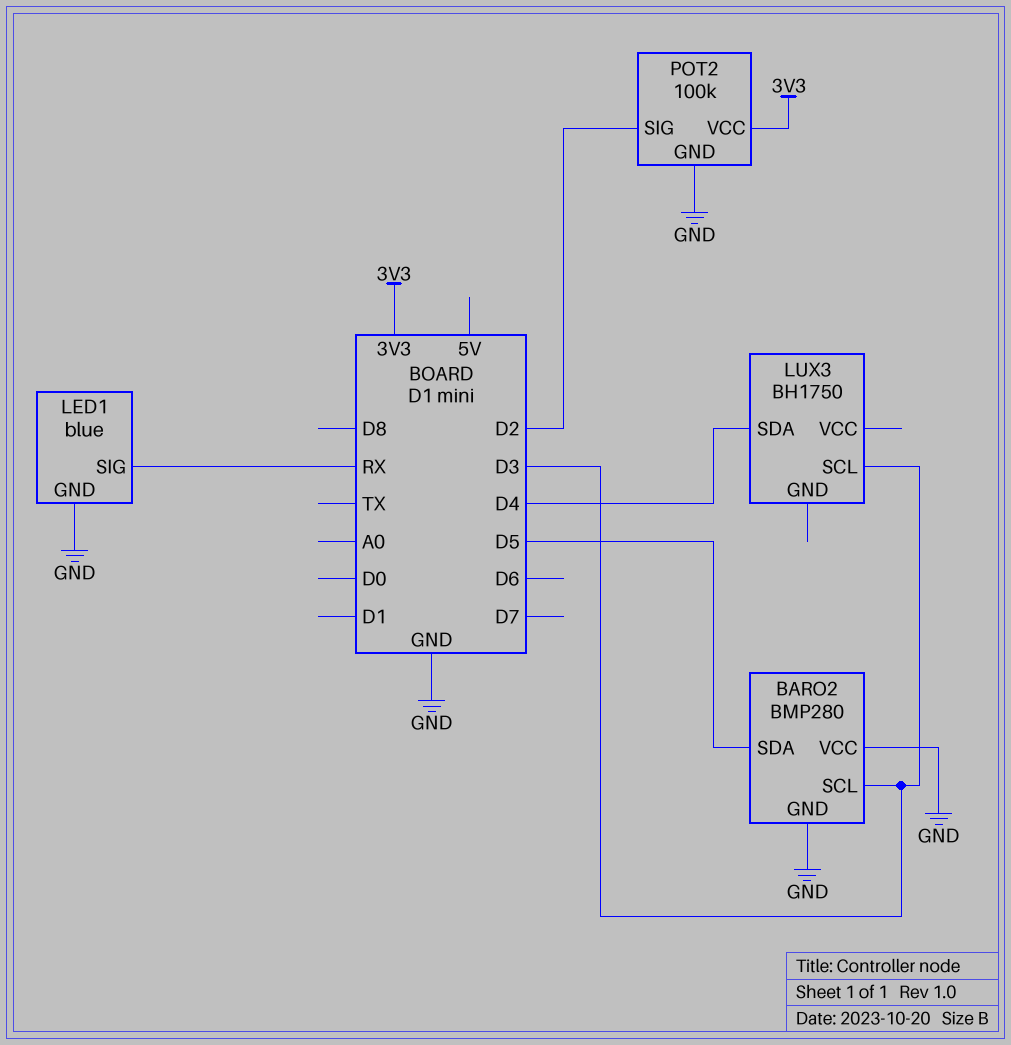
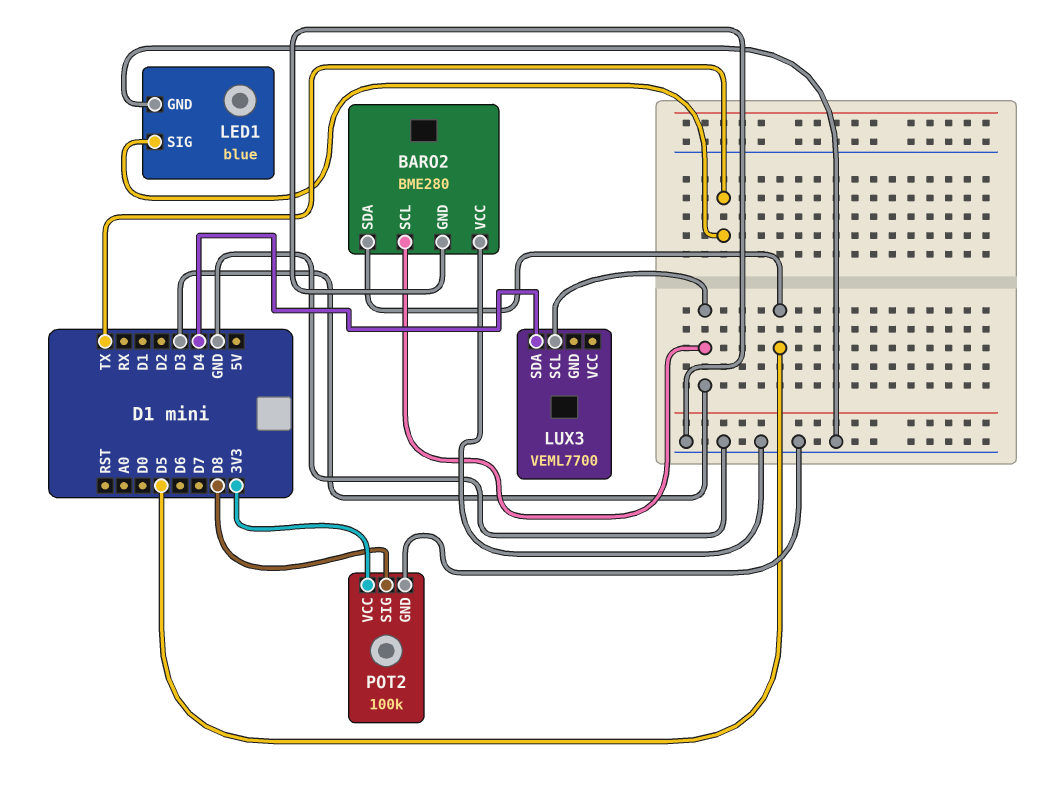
BARO2: BMP280 -> BME280
LED1 pin SIG: RX -> TX
LUX3: BH1750 -> VEML7700
POT2 pin SIG: D2 -> D8

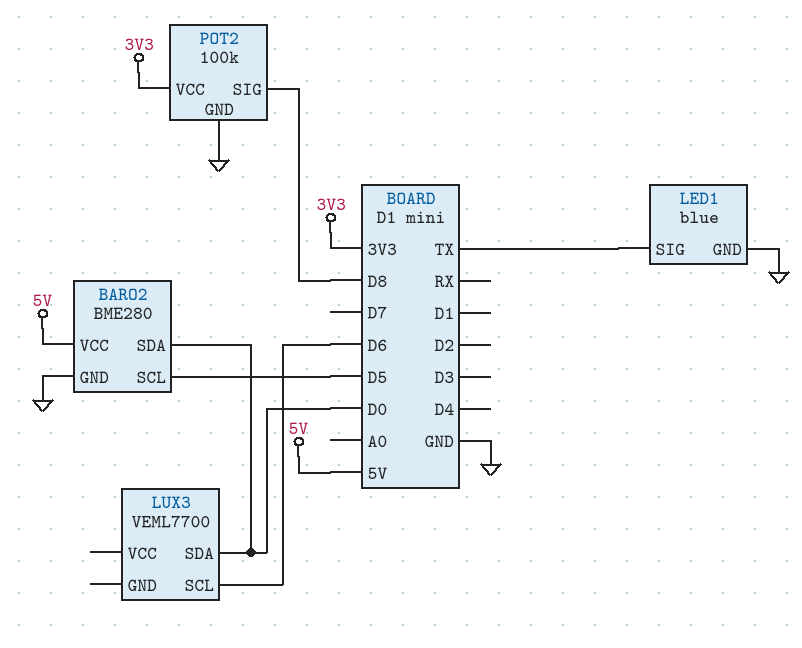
BARO2 pin SCL: D3 -> D5
BARO2 pin SDA: D5 -> D0
BARO2 pin VCC: GND -> 5V
LUX3 pin SCL: D3 -> D6
LUX3 pin SDA: D4 -> D0

